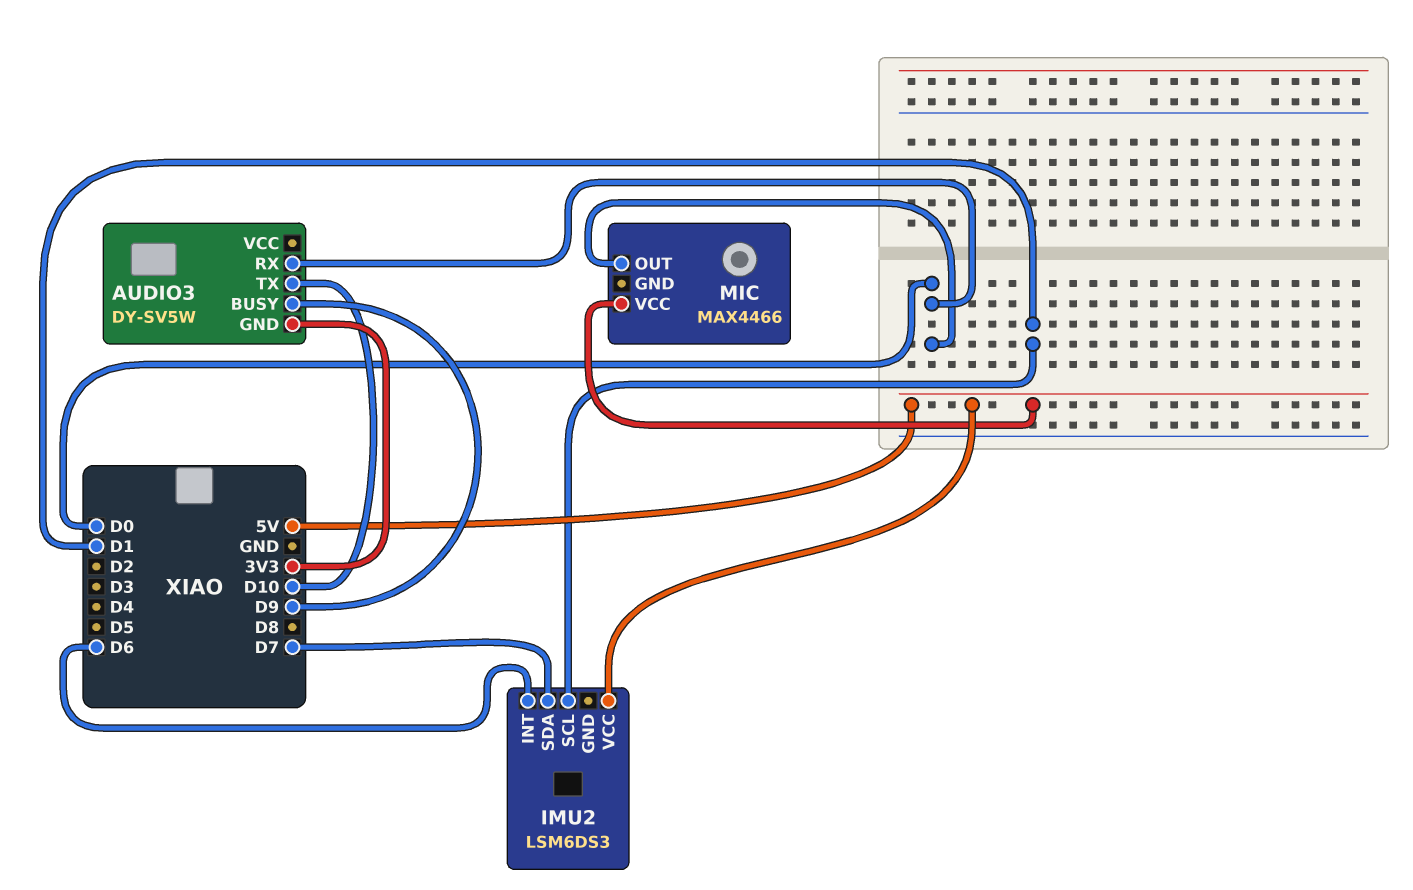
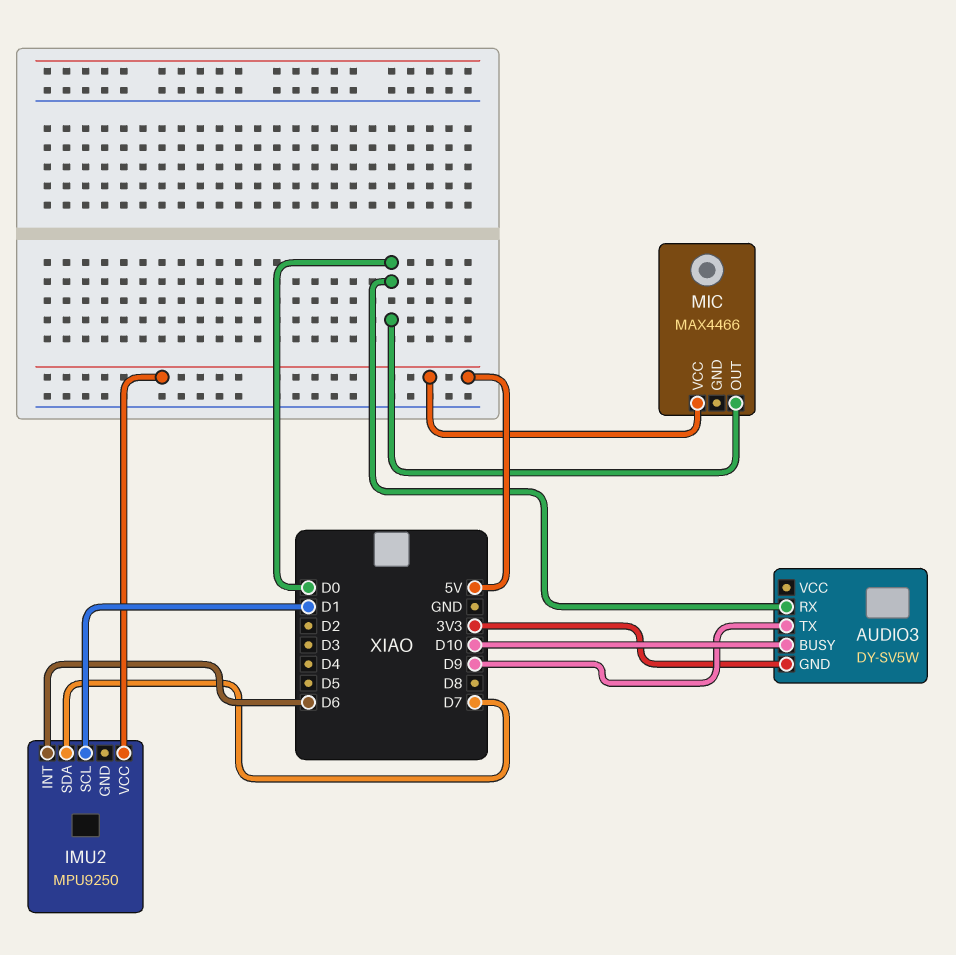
AUDIO3 pin BUSY: D9 -> D10
AUDIO3 pin TX: D10 -> D9
IMU2: LSM6DS3 -> MPU9250

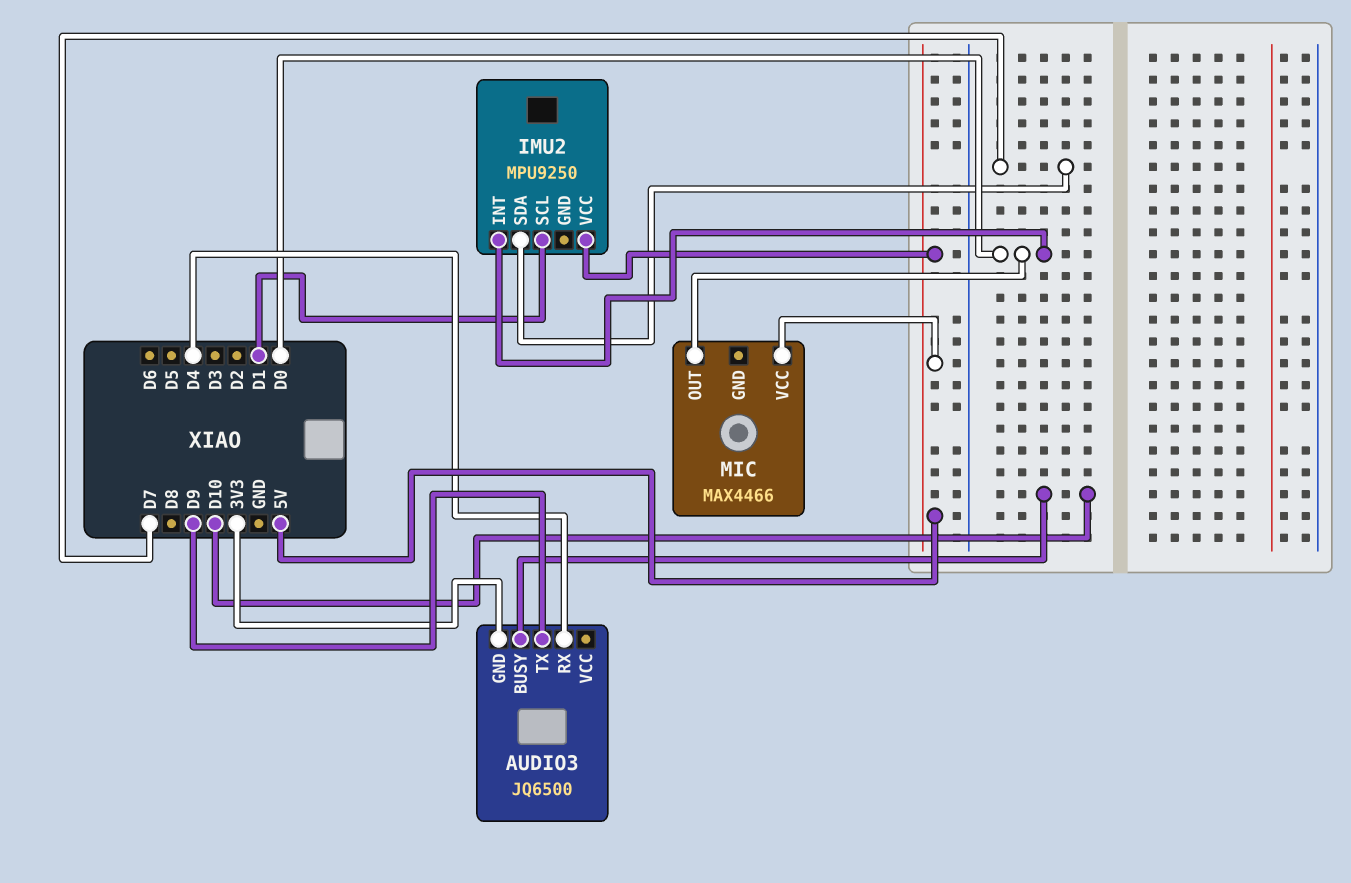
AUDIO3: DY-SV5W -> JQ6500
AUDIO3 pin RX: D0 -> D4
IMU2 pin INT: D6 -> D0

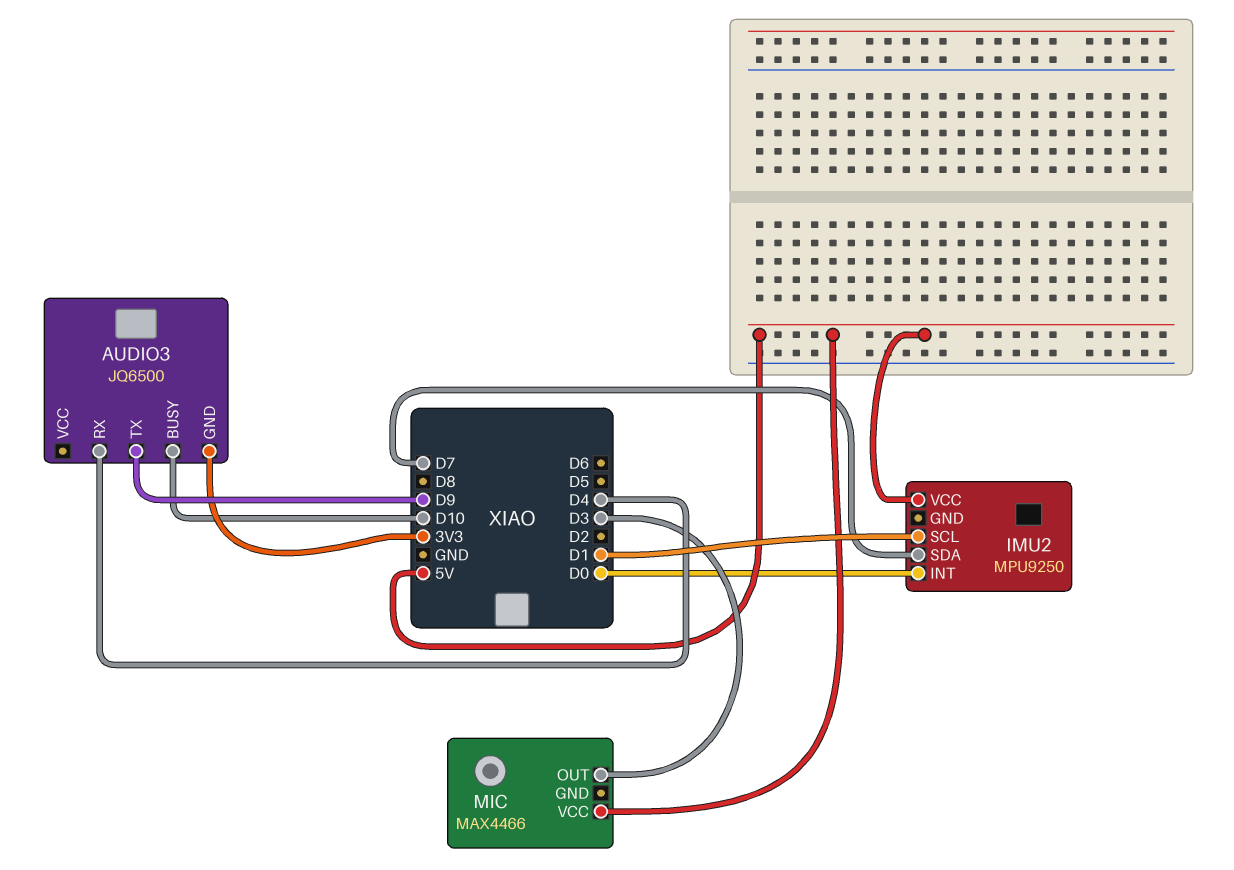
MIC pin OUT: D0 -> D3

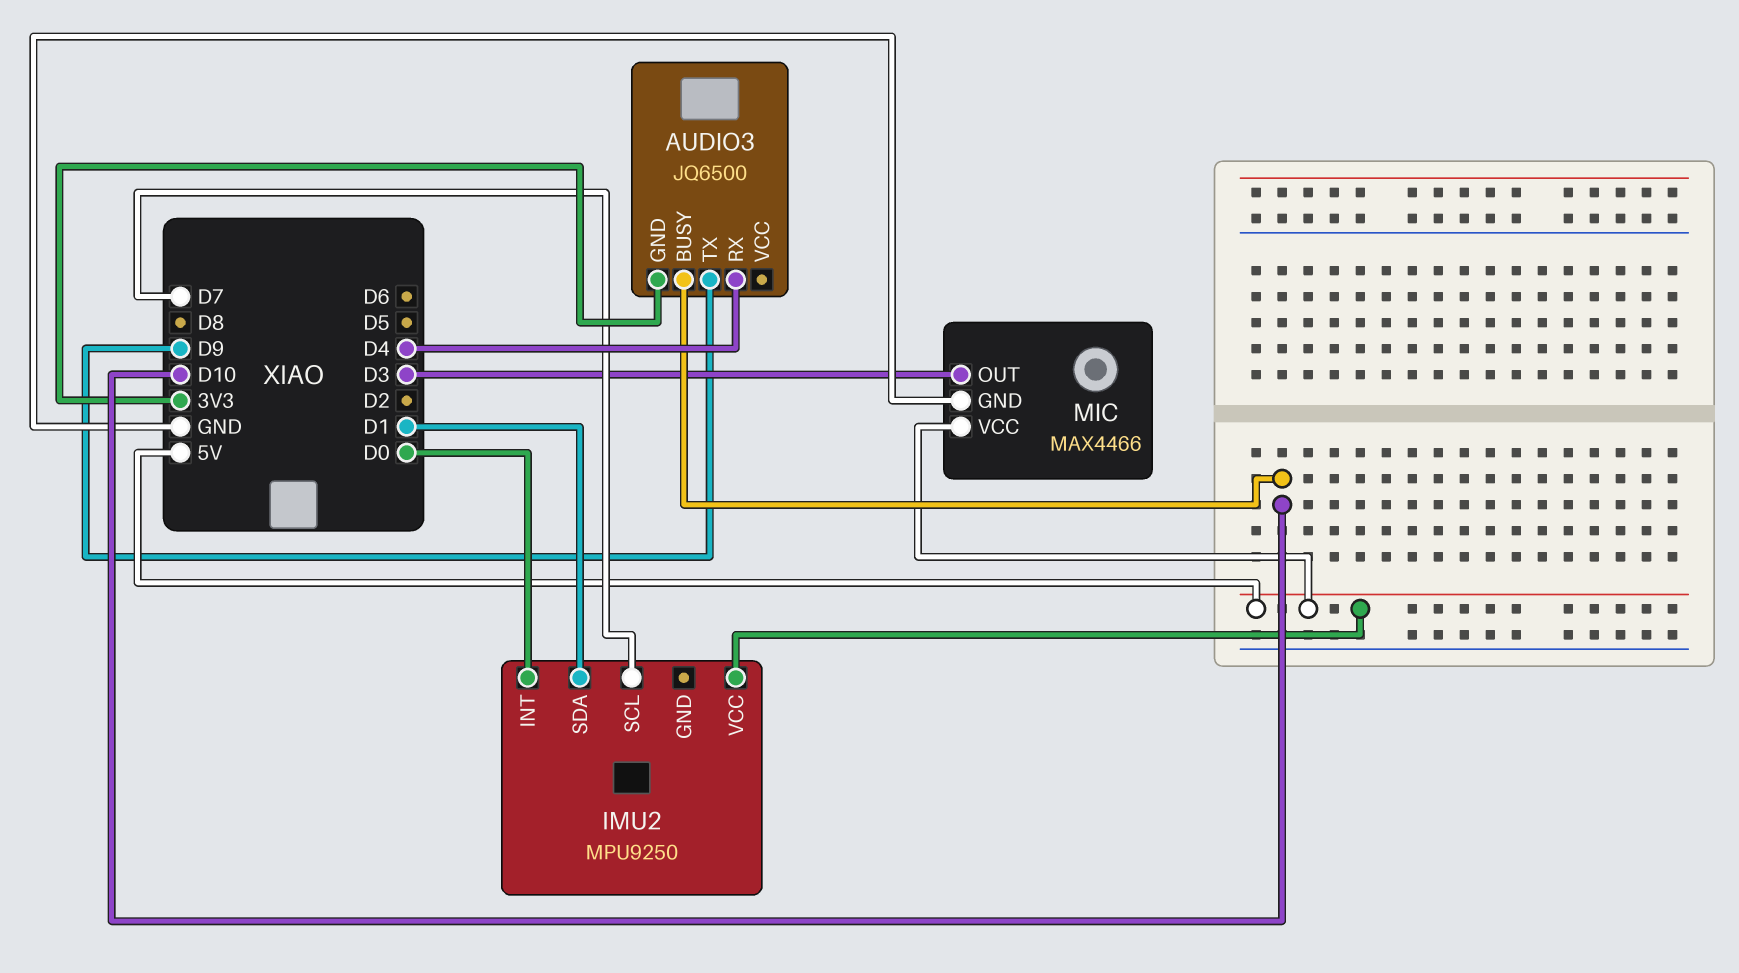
IMU2 pin SCL: D1 -> D7
IMU2 pin SDA: D7 -> D1
MIC pin GND: none -> GND

